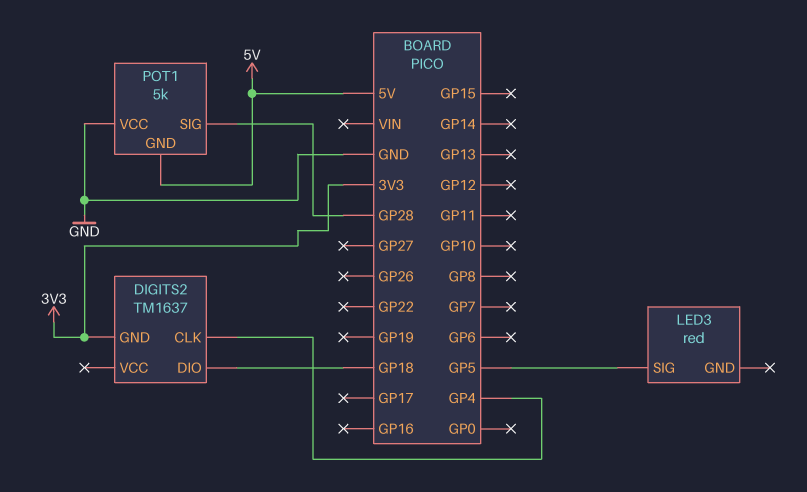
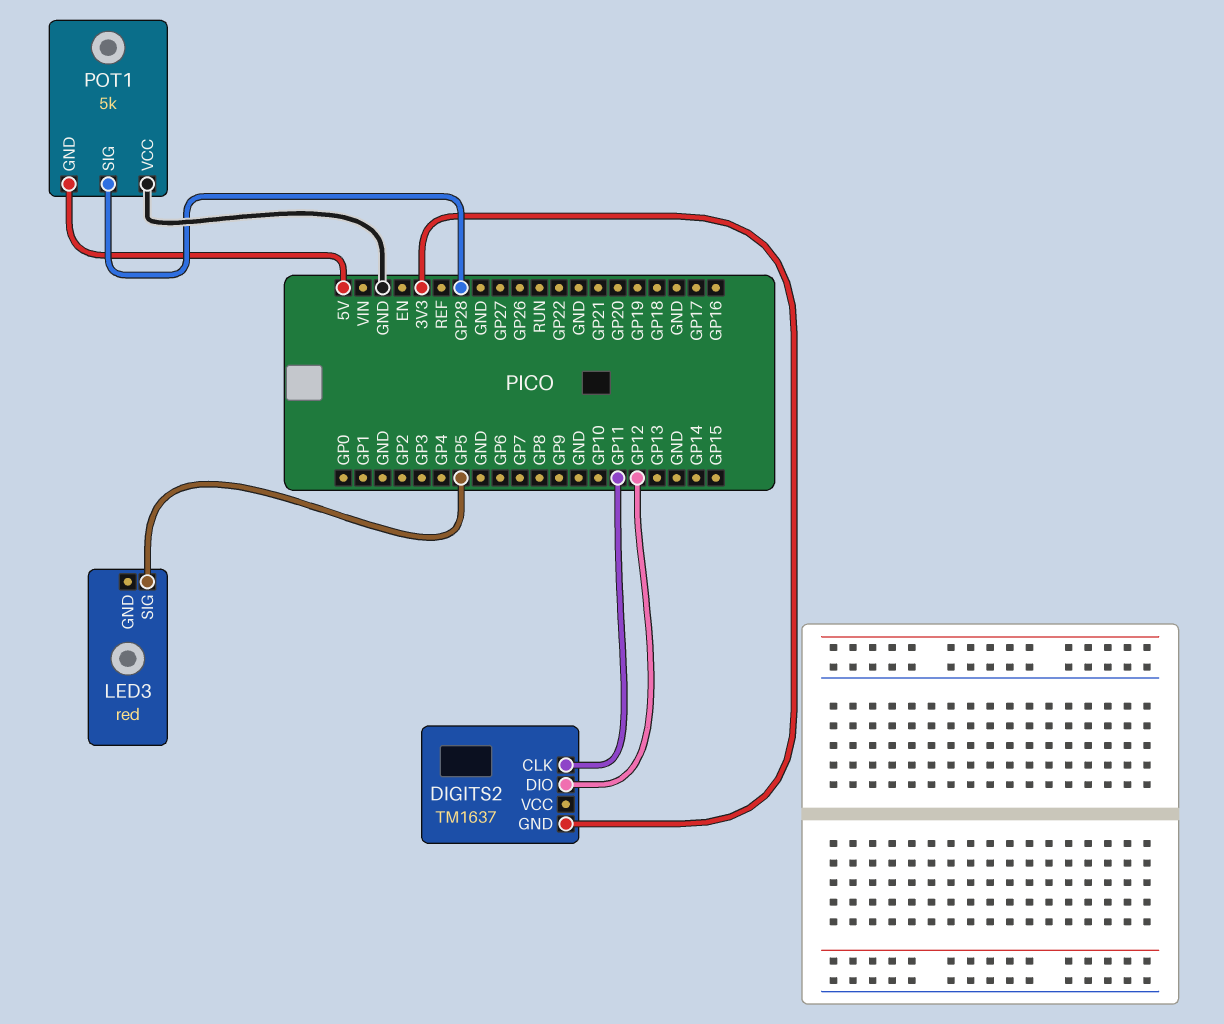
DIGITS2 pin CLK: GP4 -> GP11
DIGITS2 pin DIO: GP18 -> GP12

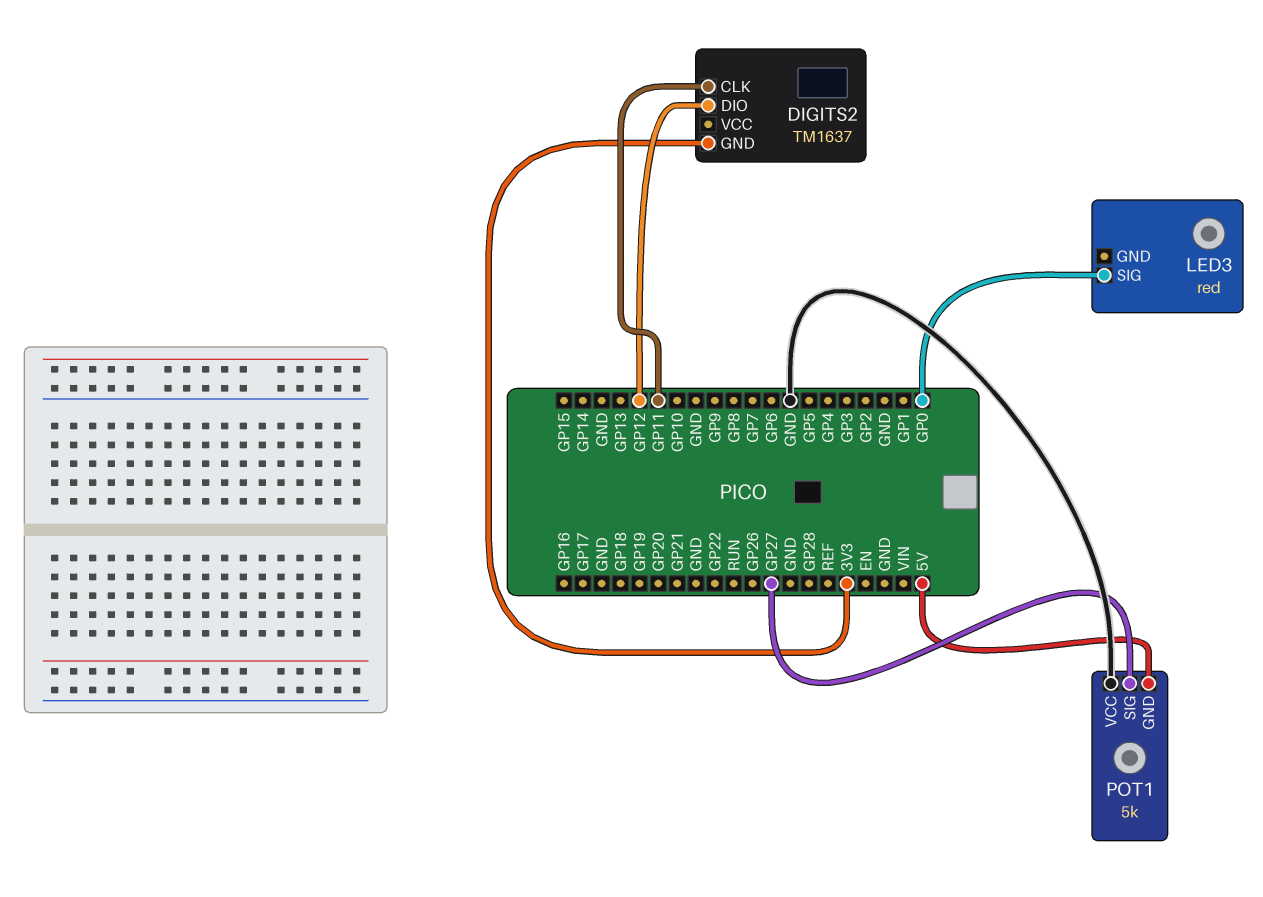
LED3 pin SIG: GP5 -> GP0
POT1 pin SIG: GP28 -> GP27

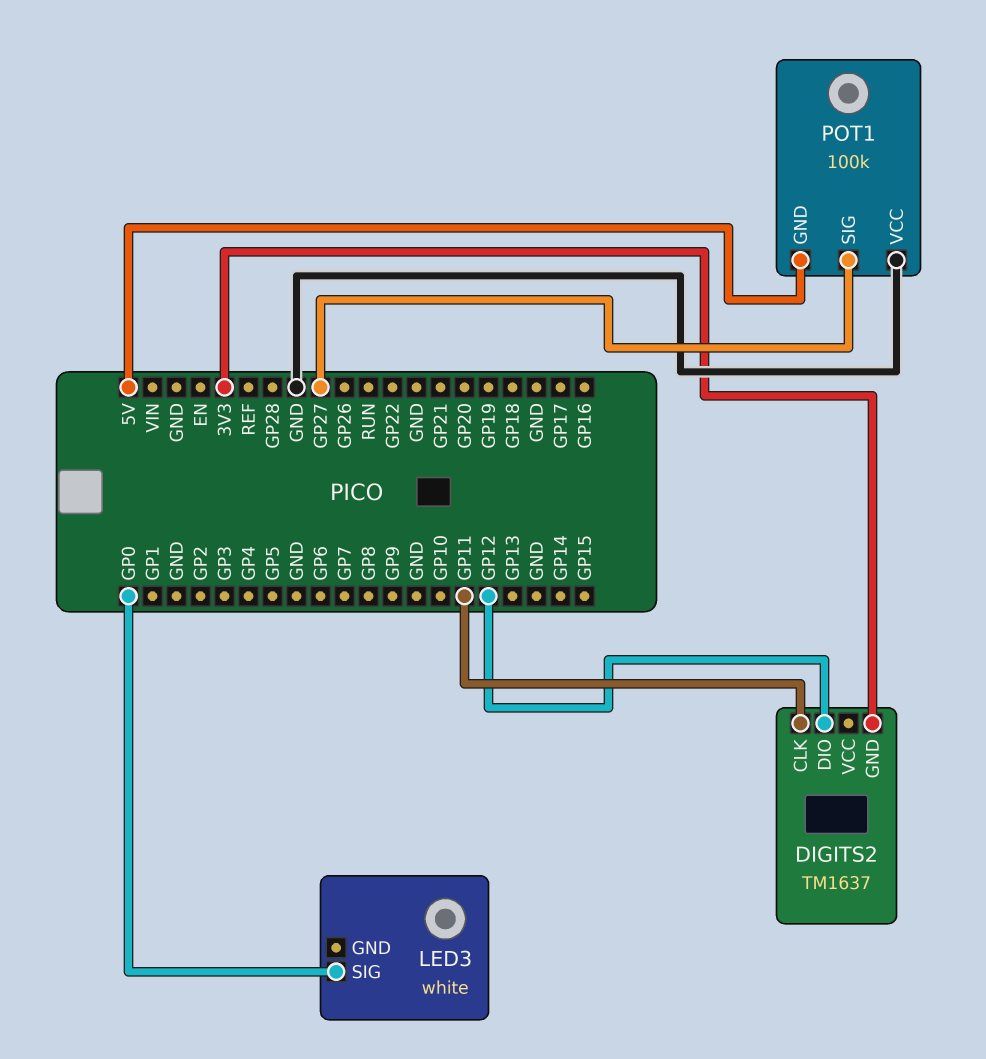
LED3: red -> white
POT1: 5k -> 100k

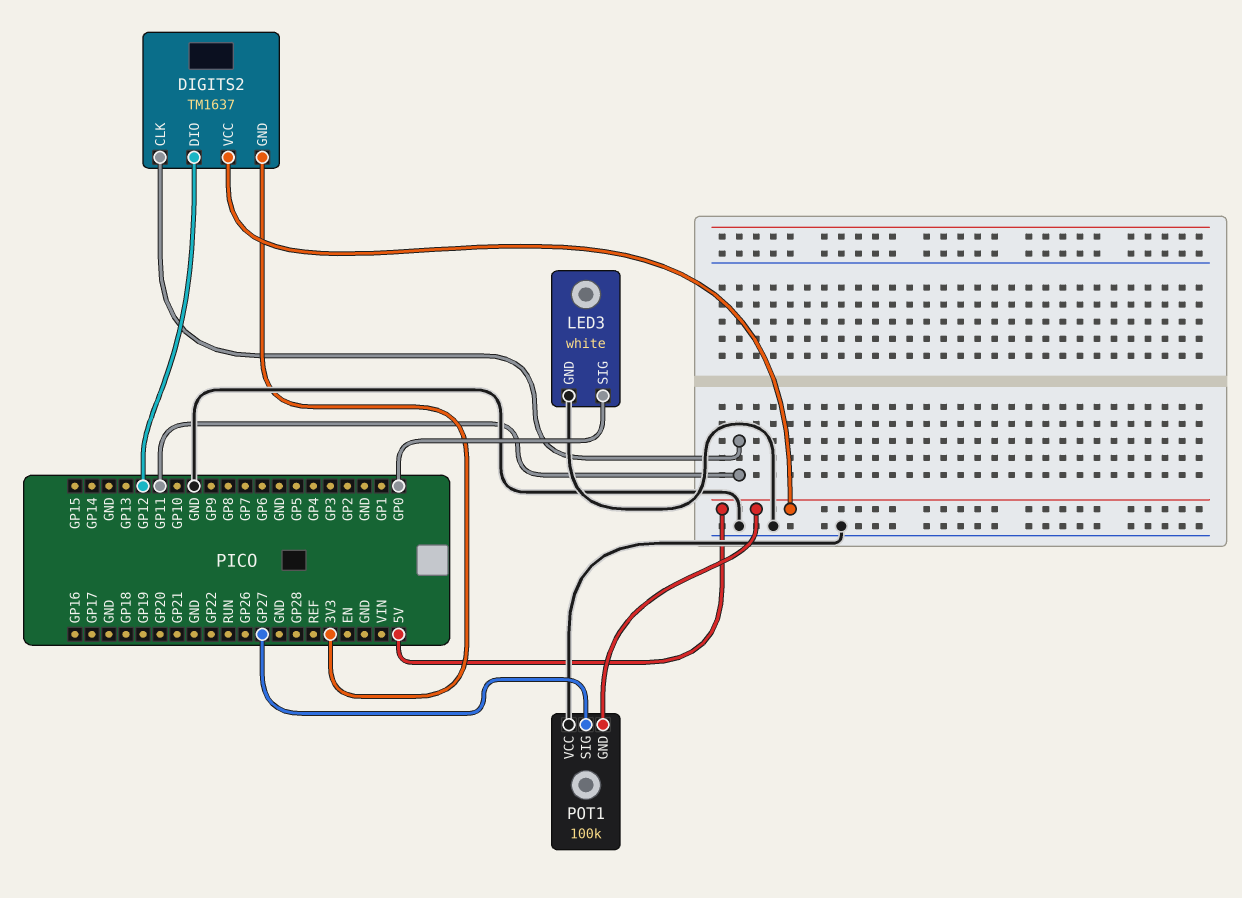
DIGITS2 pin VCC: none -> 5V
LED3 pin GND: none -> GND

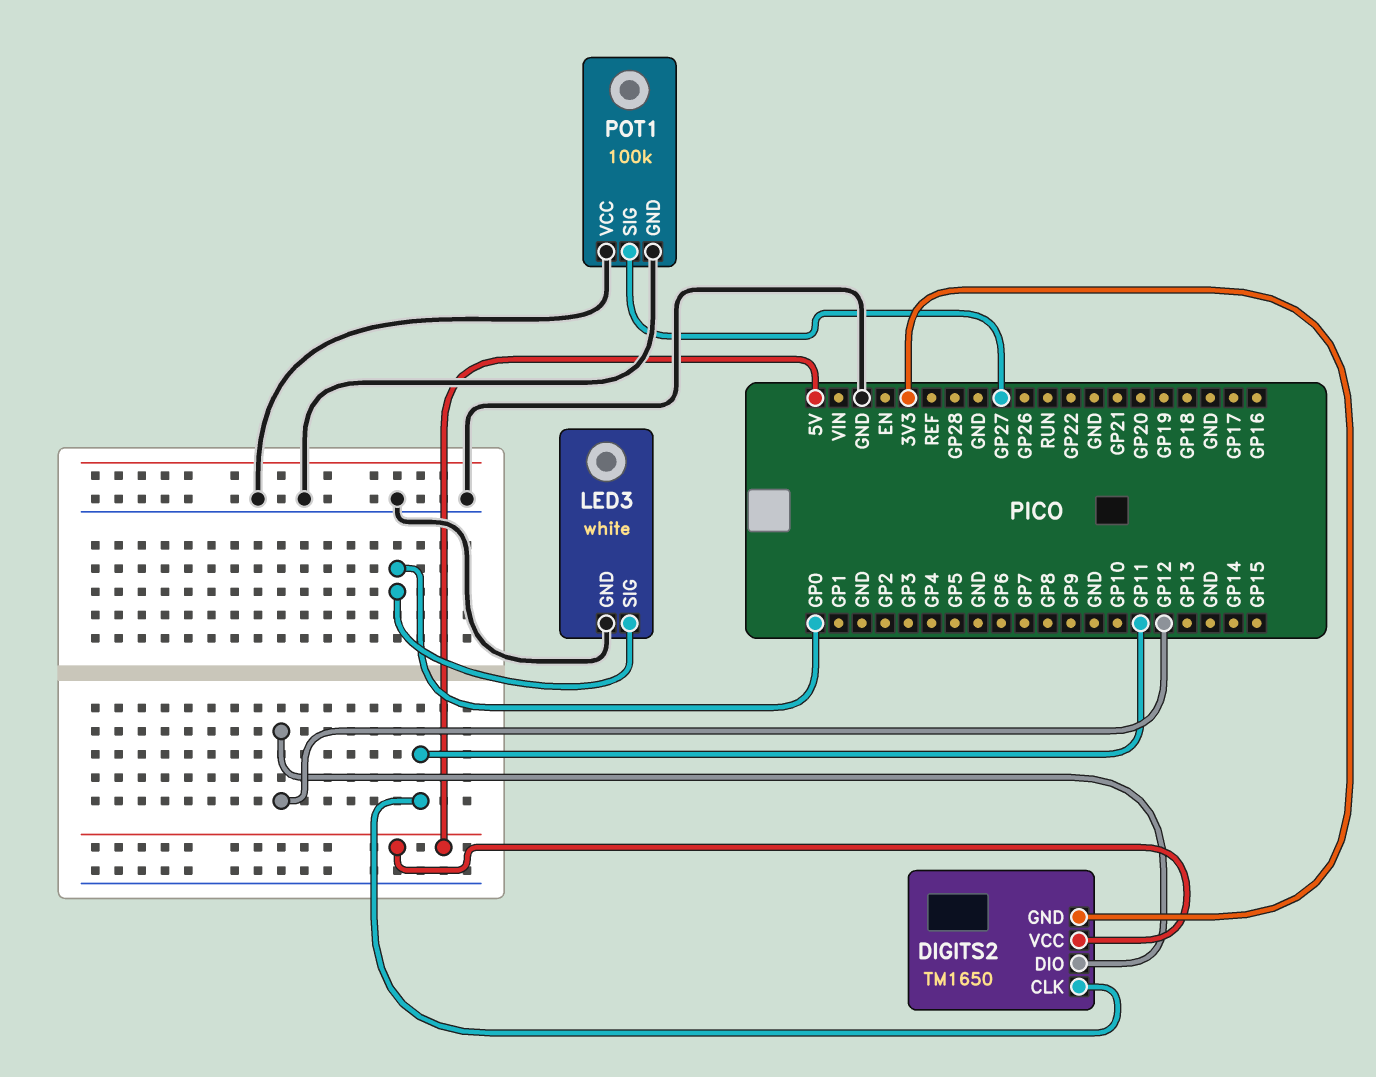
DIGITS2: TM1637 -> TM1650
POT1 pin GND: 5V -> GND

